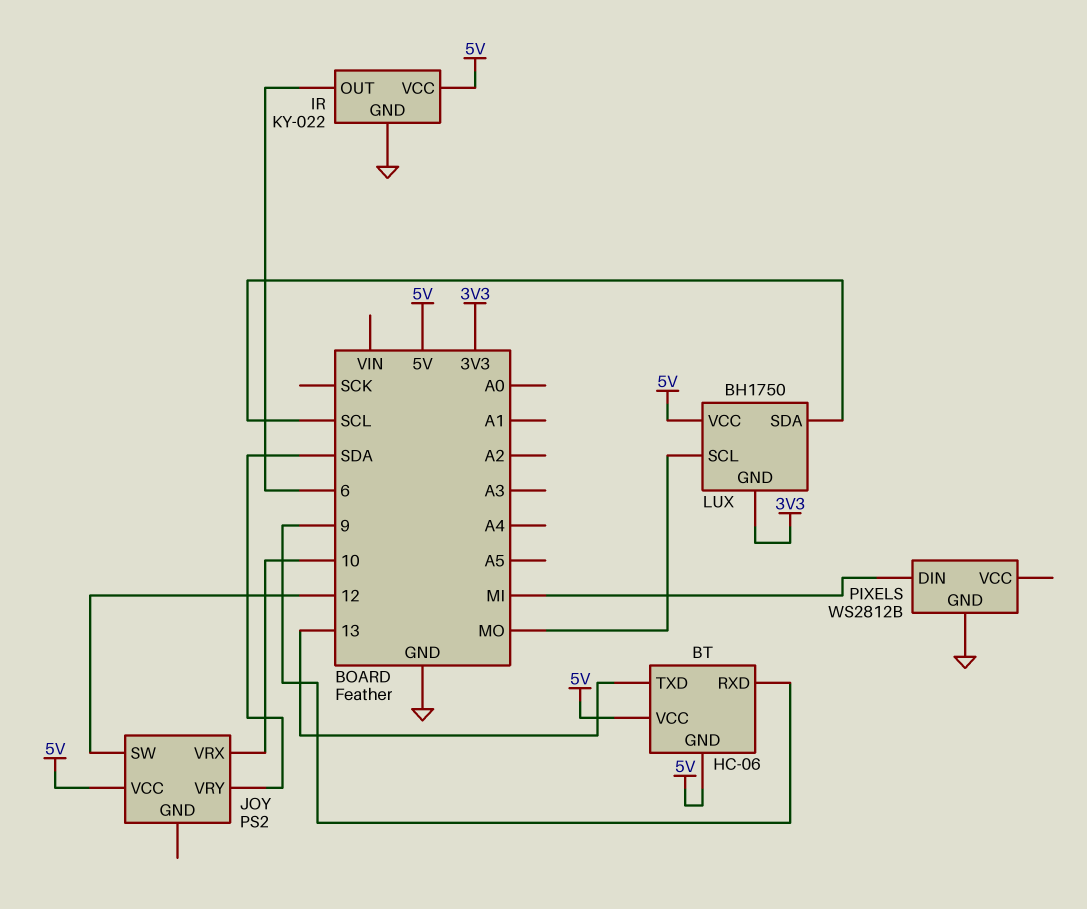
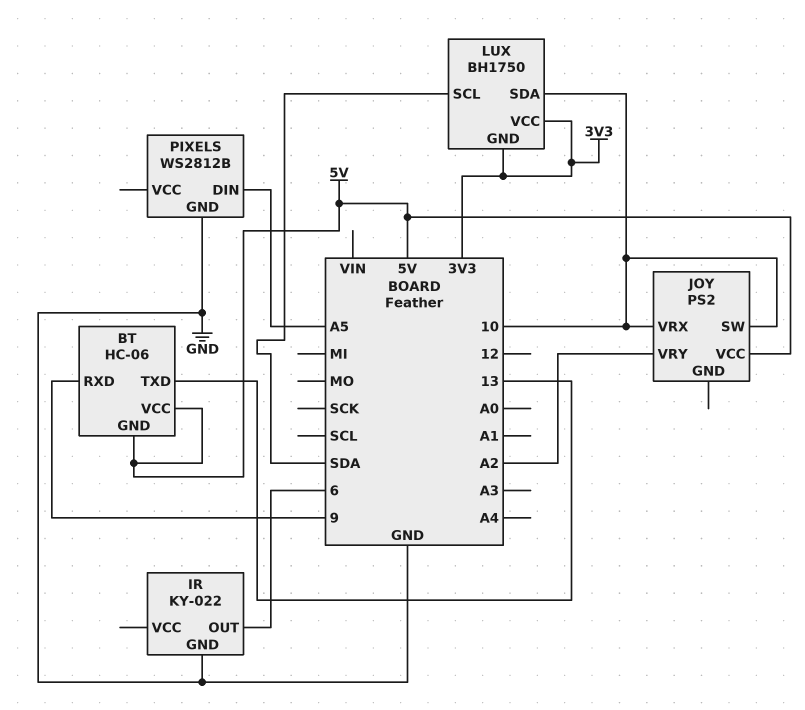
IR pin VCC: 5V -> none
JOY pin SW: 12 -> 10
JOY pin VRY: SDA -> A2
LUX pin SCL: MO -> SDA
LUX pin SDA: SCL -> 10
LUX pin VCC: 5V -> 3V3
PIXELS pin DIN: MI -> A5

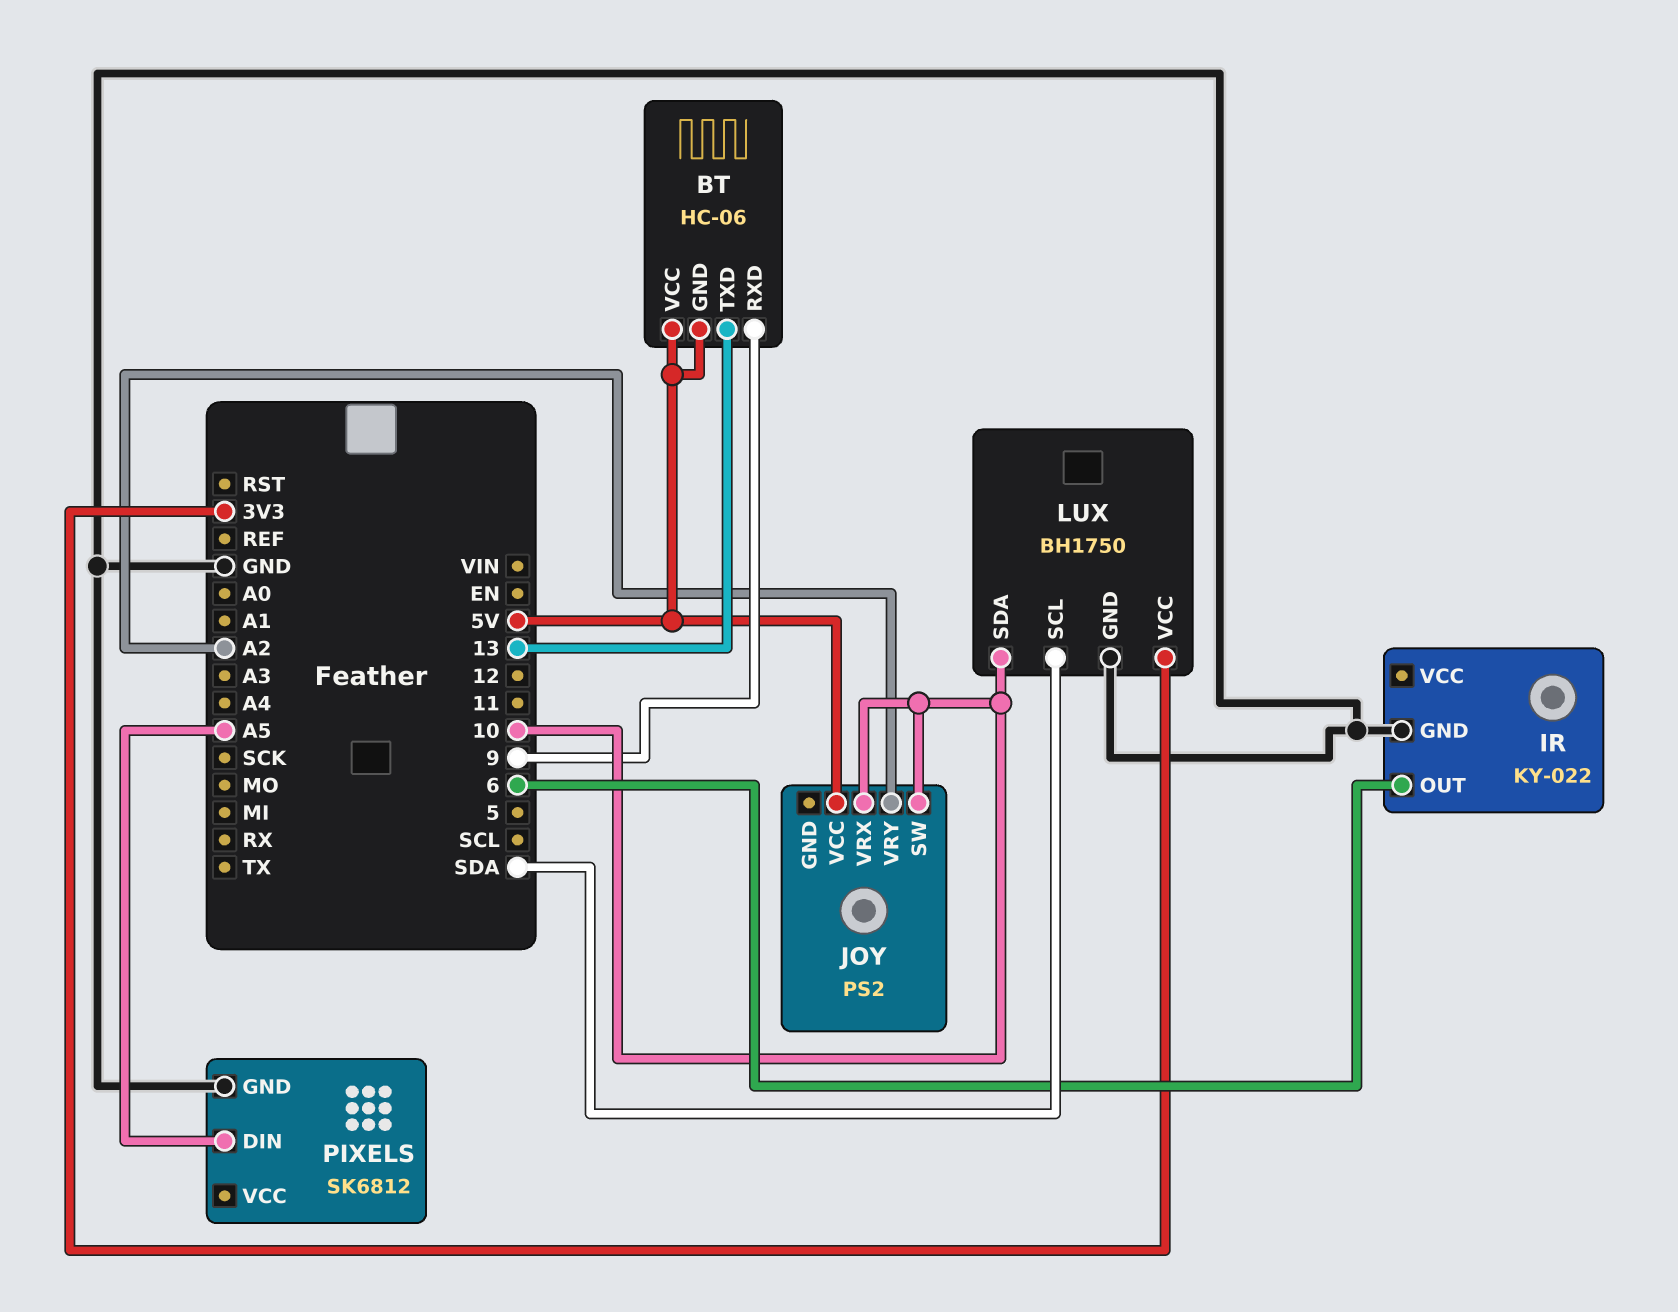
LUX pin GND: 3V3 -> GND
PIXELS: WS2812B -> SK6812

